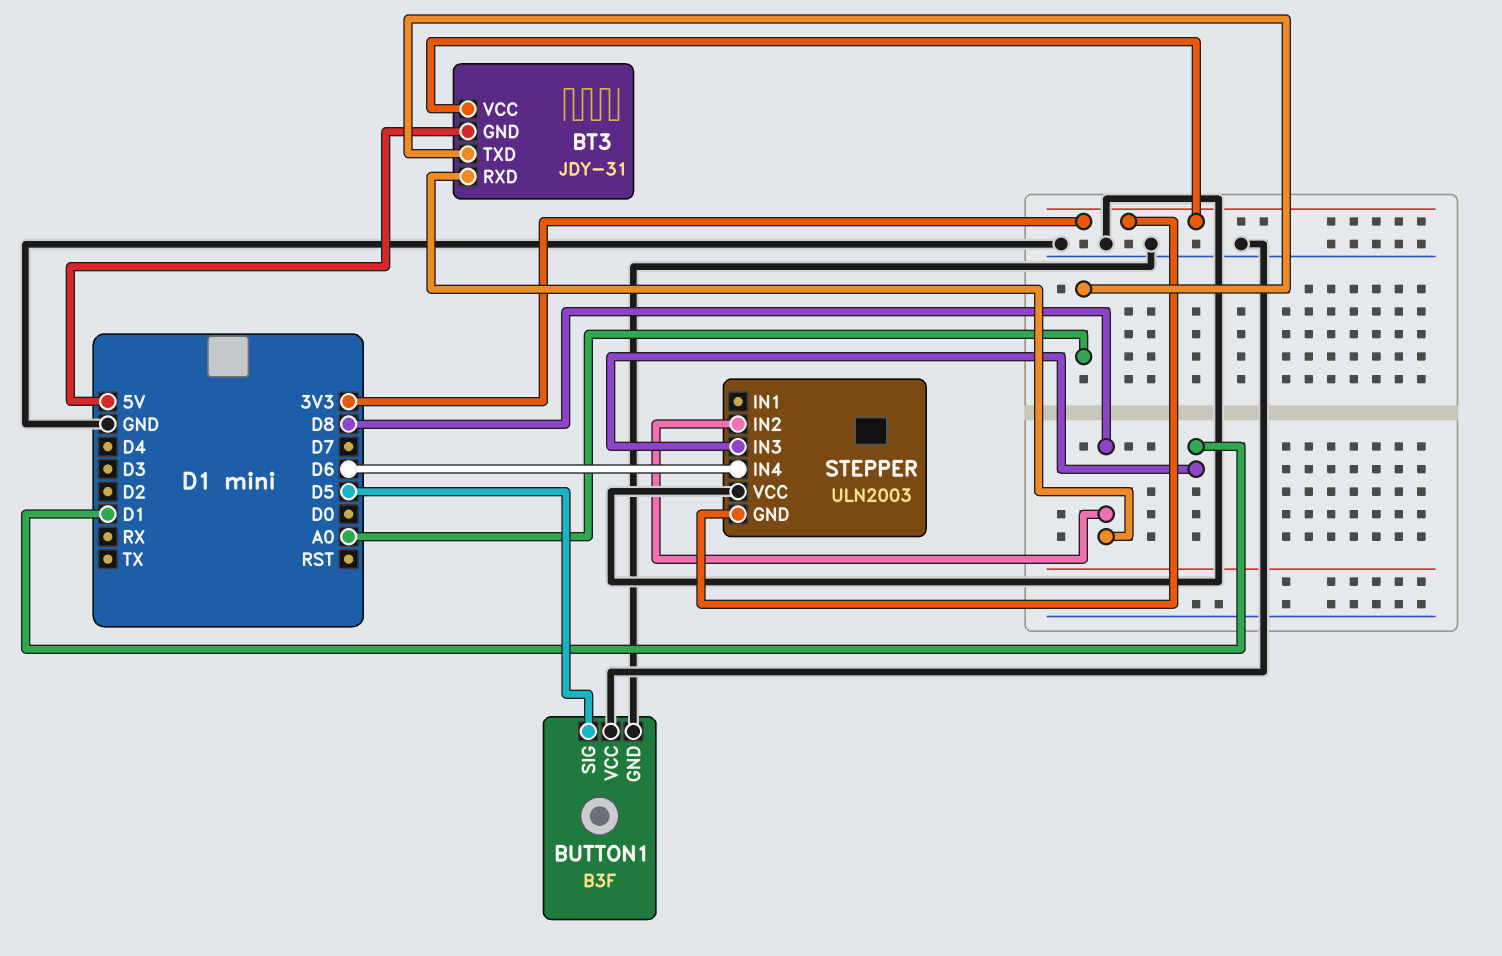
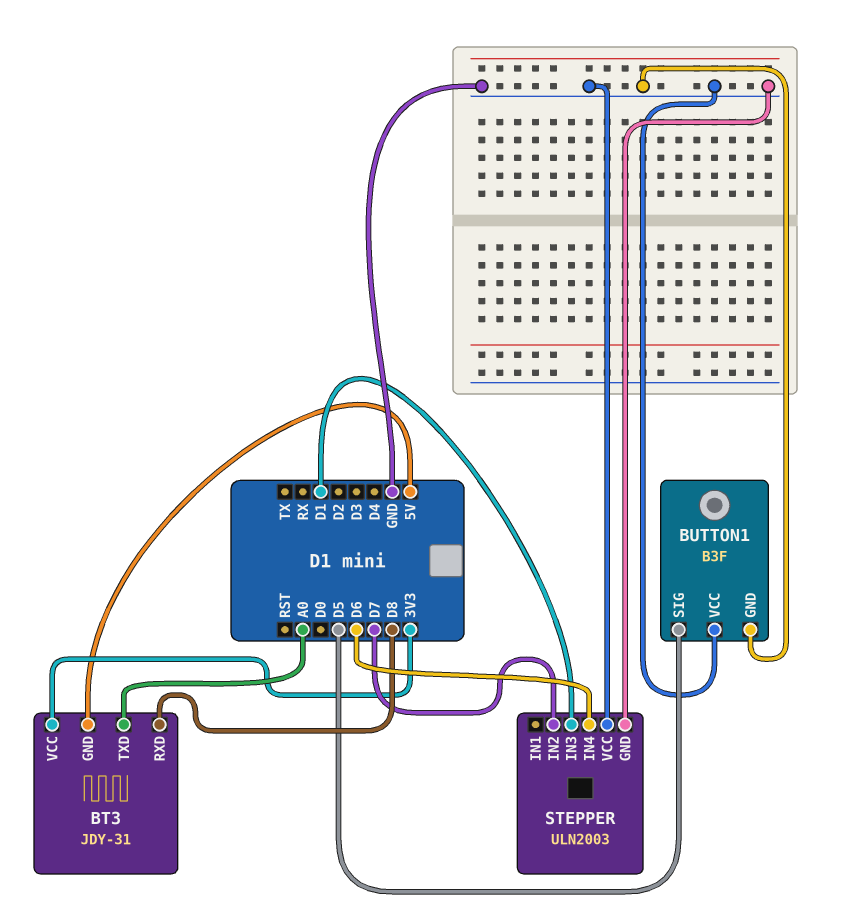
STEPPER pin GND: 3V3 -> GND
STEPPER pin IN2: D8 -> D7

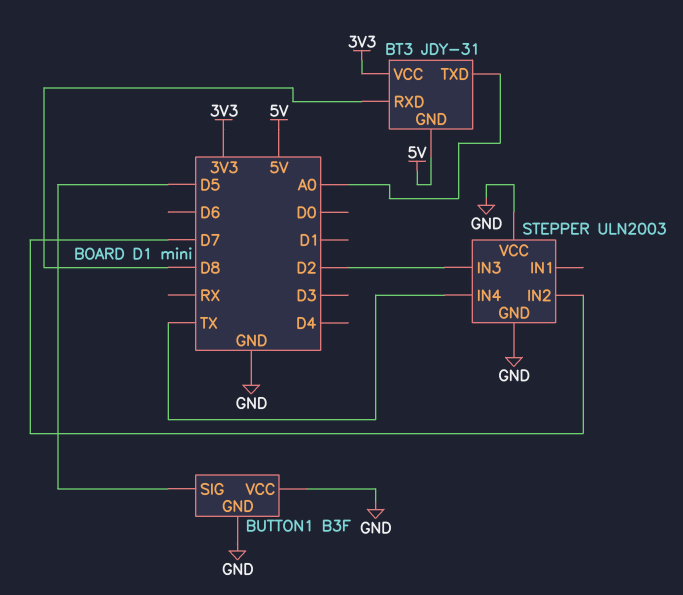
STEPPER pin IN3: D1 -> D2
STEPPER pin IN4: D6 -> TX

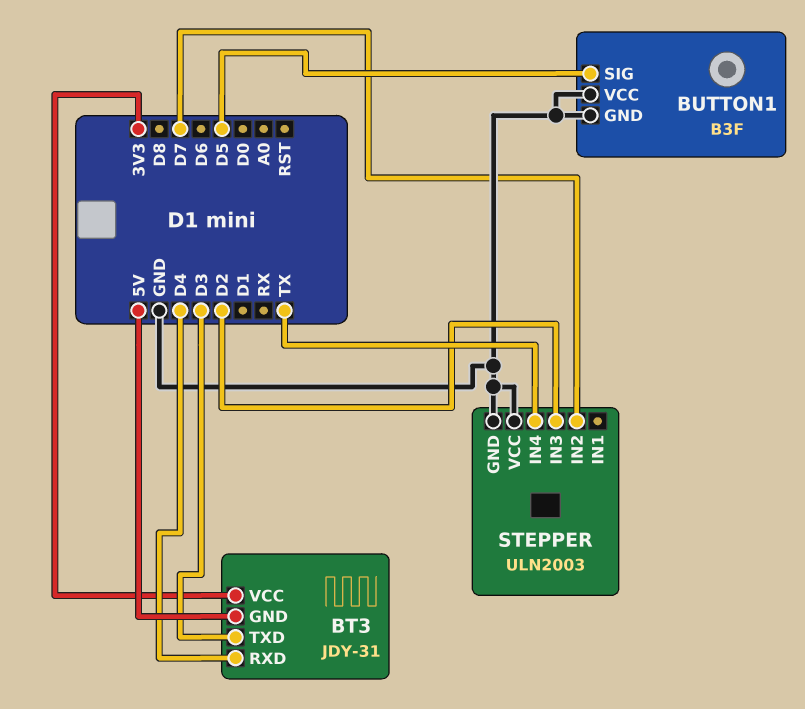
BT3 pin RXD: D8 -> D4
BT3 pin TXD: A0 -> D3

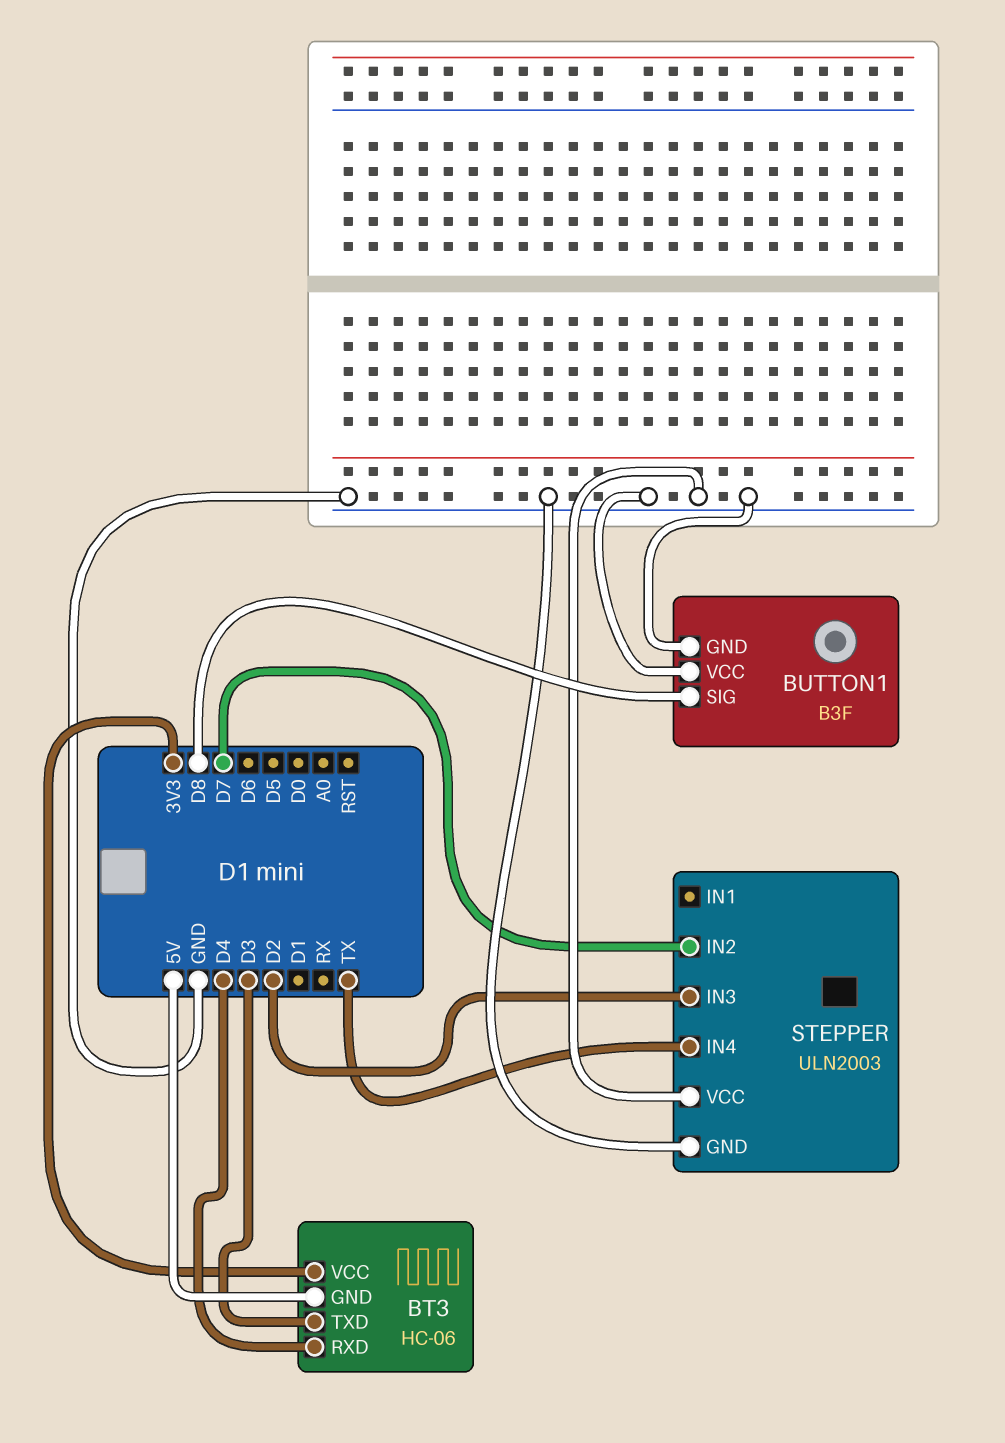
BT3: JDY-31 -> HC-06
BUTTON1 pin SIG: D5 -> D8

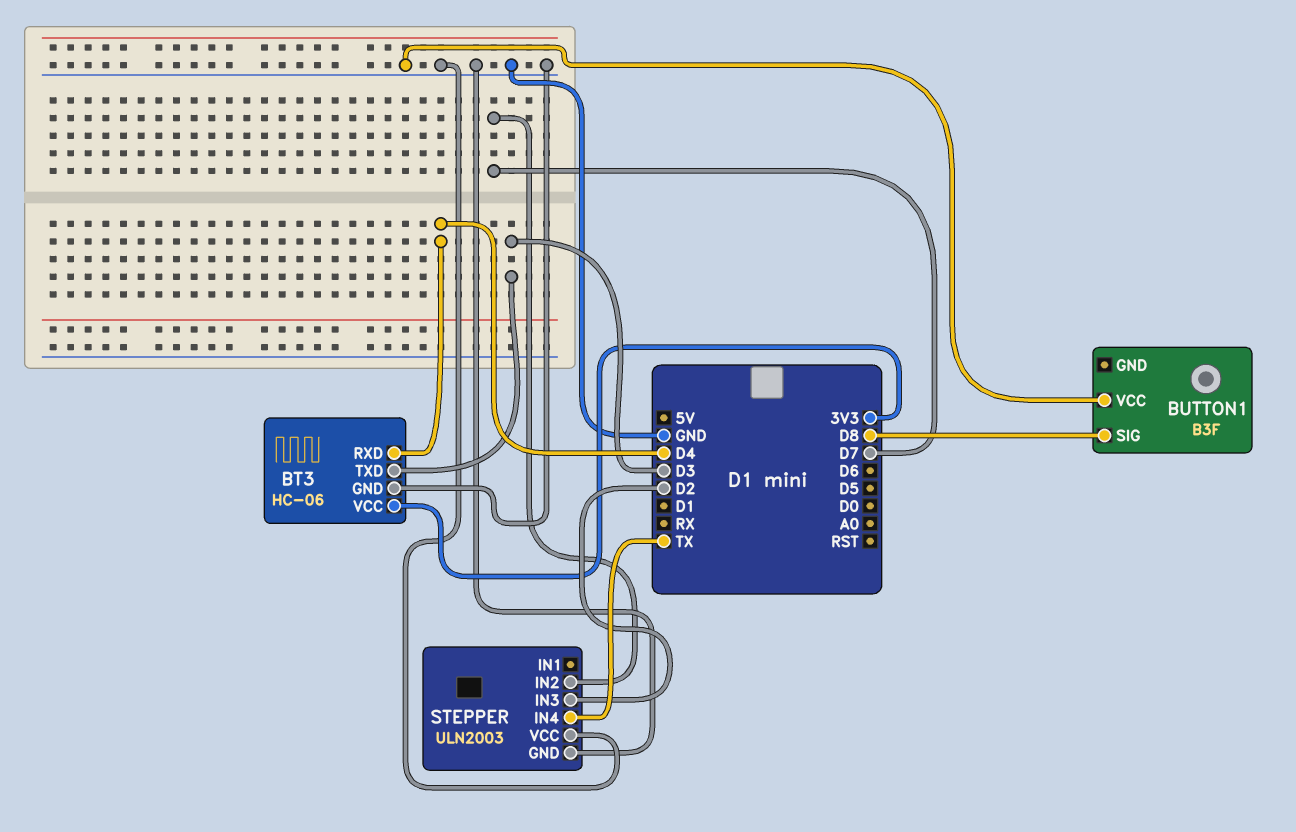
BT3 pin GND: 5V -> GND
BUTTON1 pin GND: GND -> none

